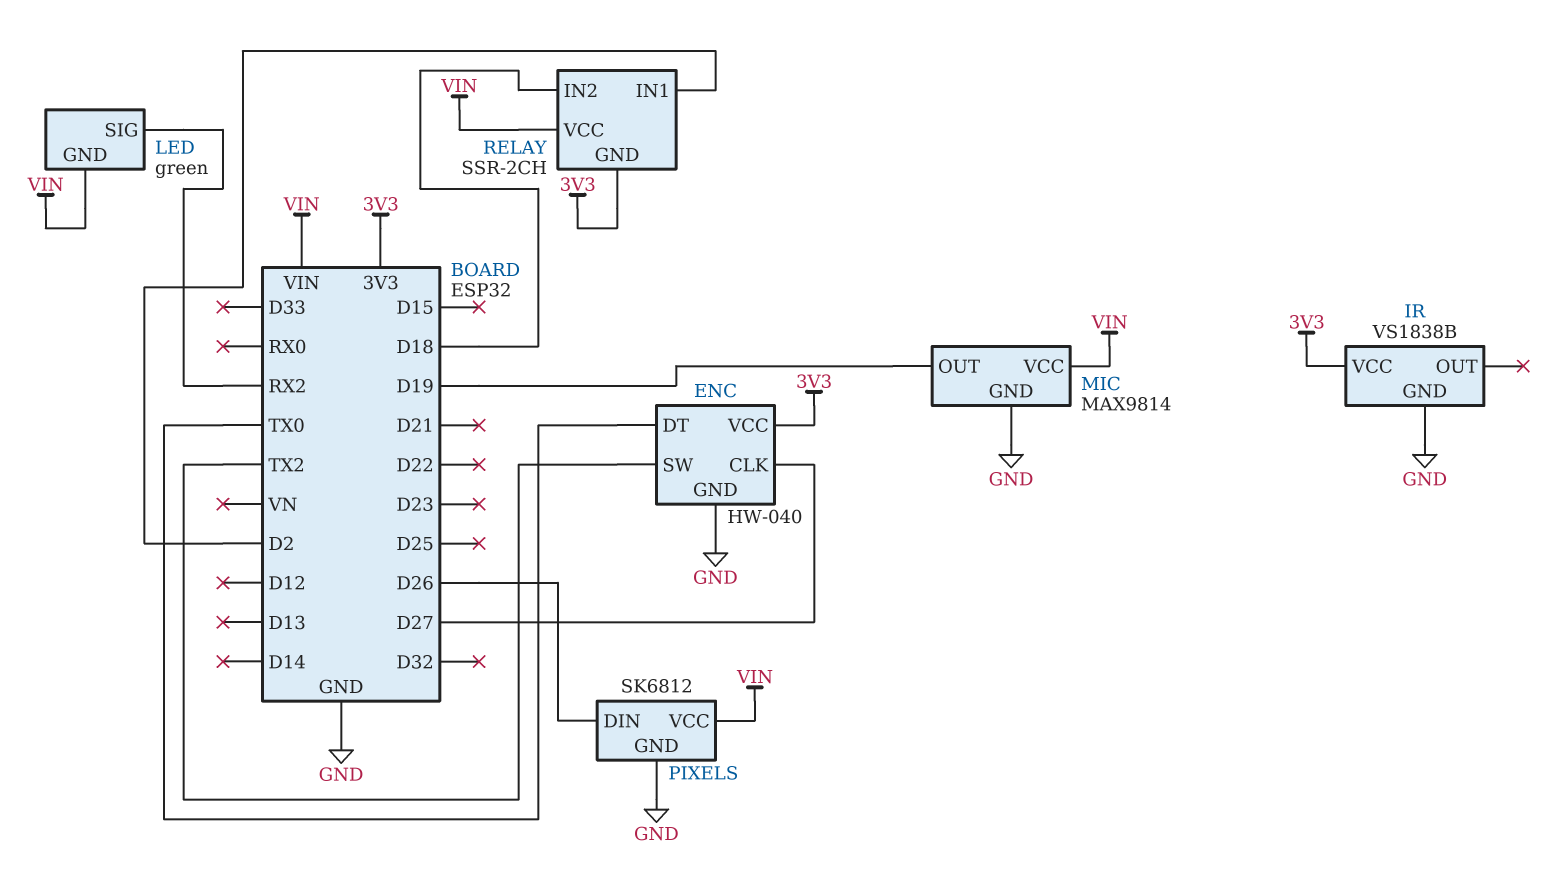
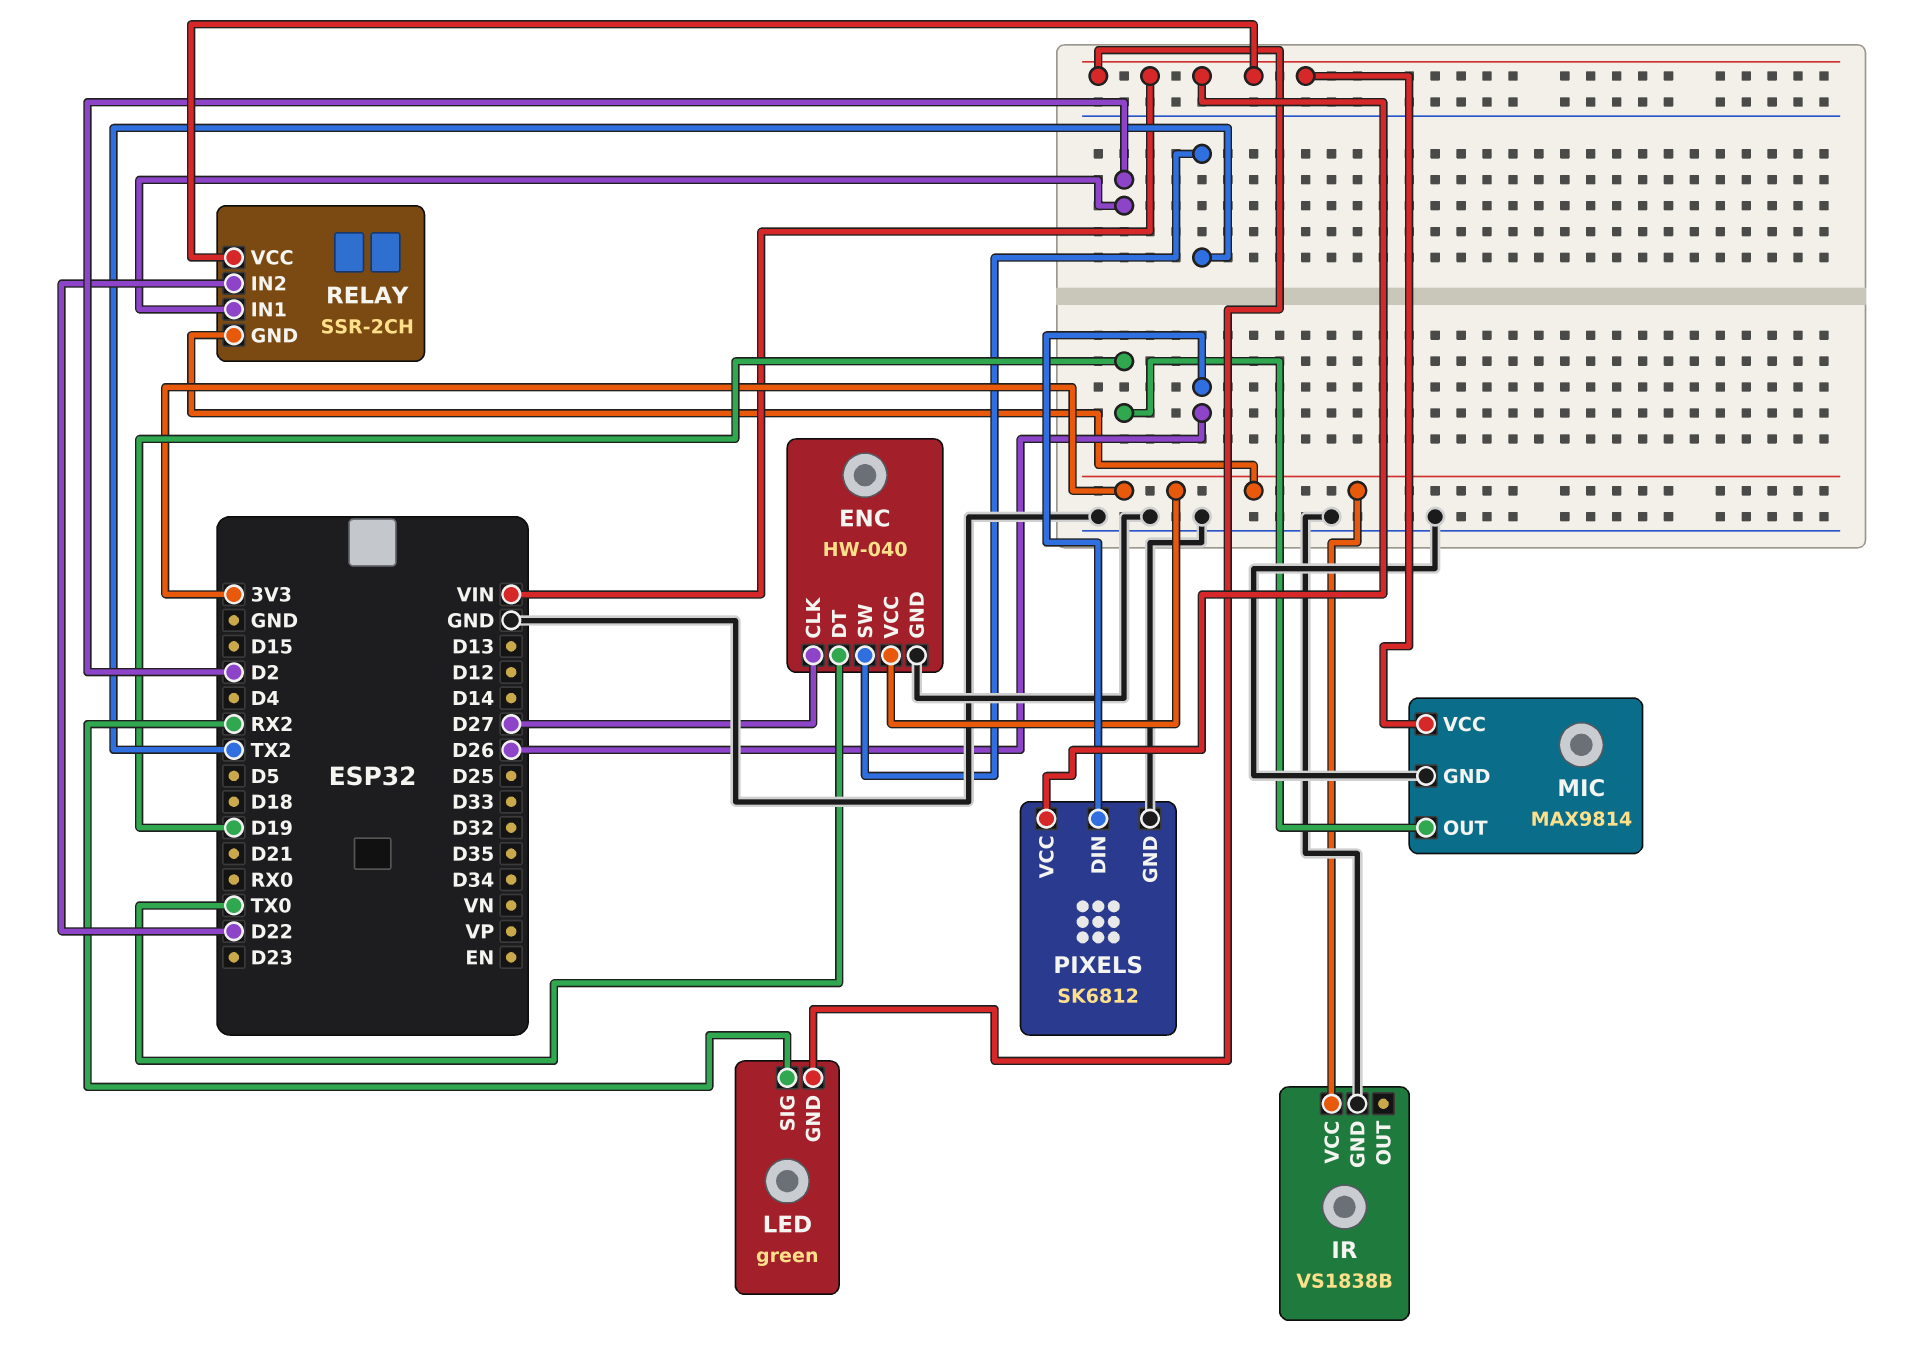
RELAY pin IN2: D18 -> D22

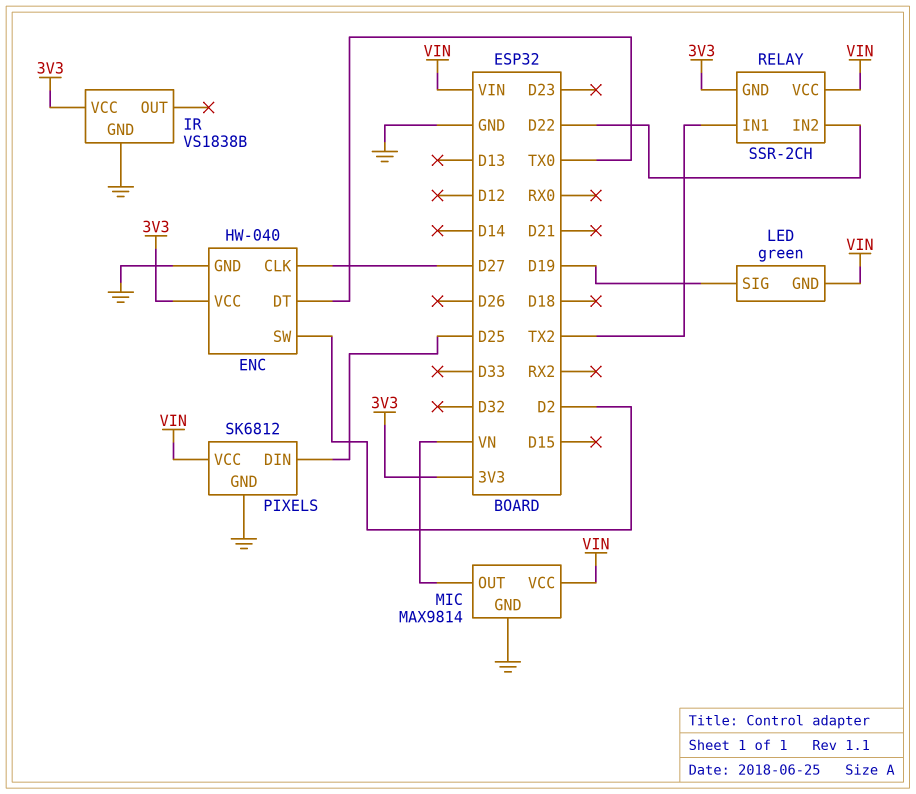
ENC pin SW: TX2 -> D2
LED pin SIG: RX2 -> D19
MIC pin OUT: D19 -> VN
PIXELS pin DIN: D26 -> D25
RELAY pin IN1: D2 -> TX2

